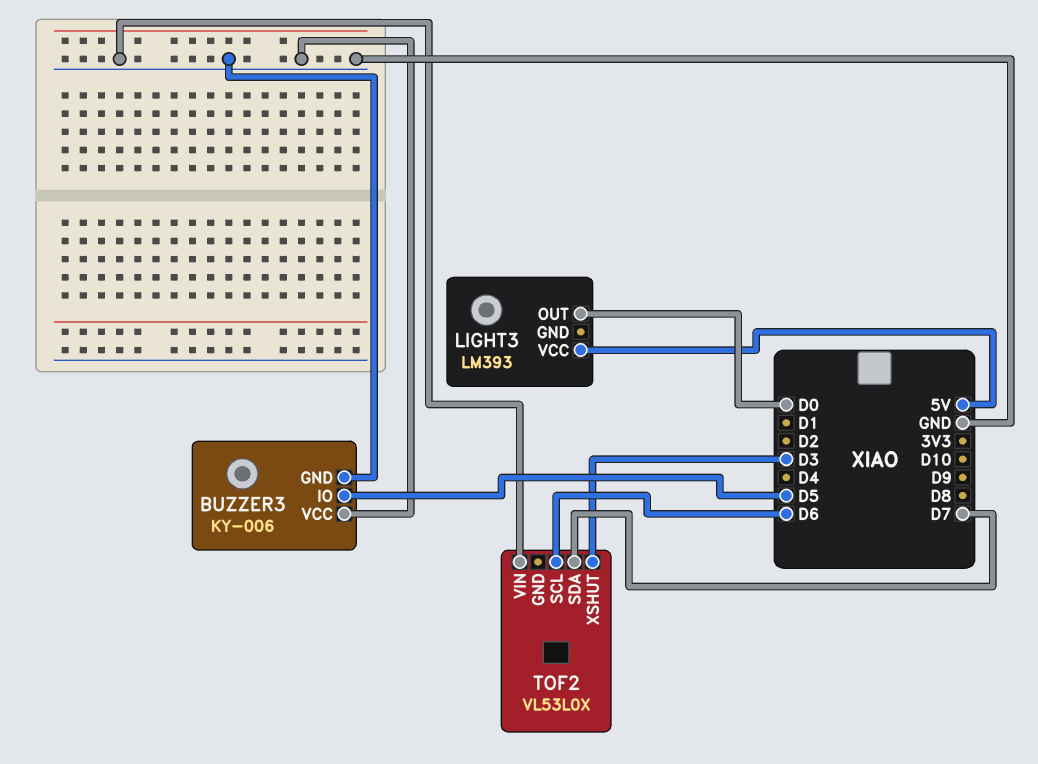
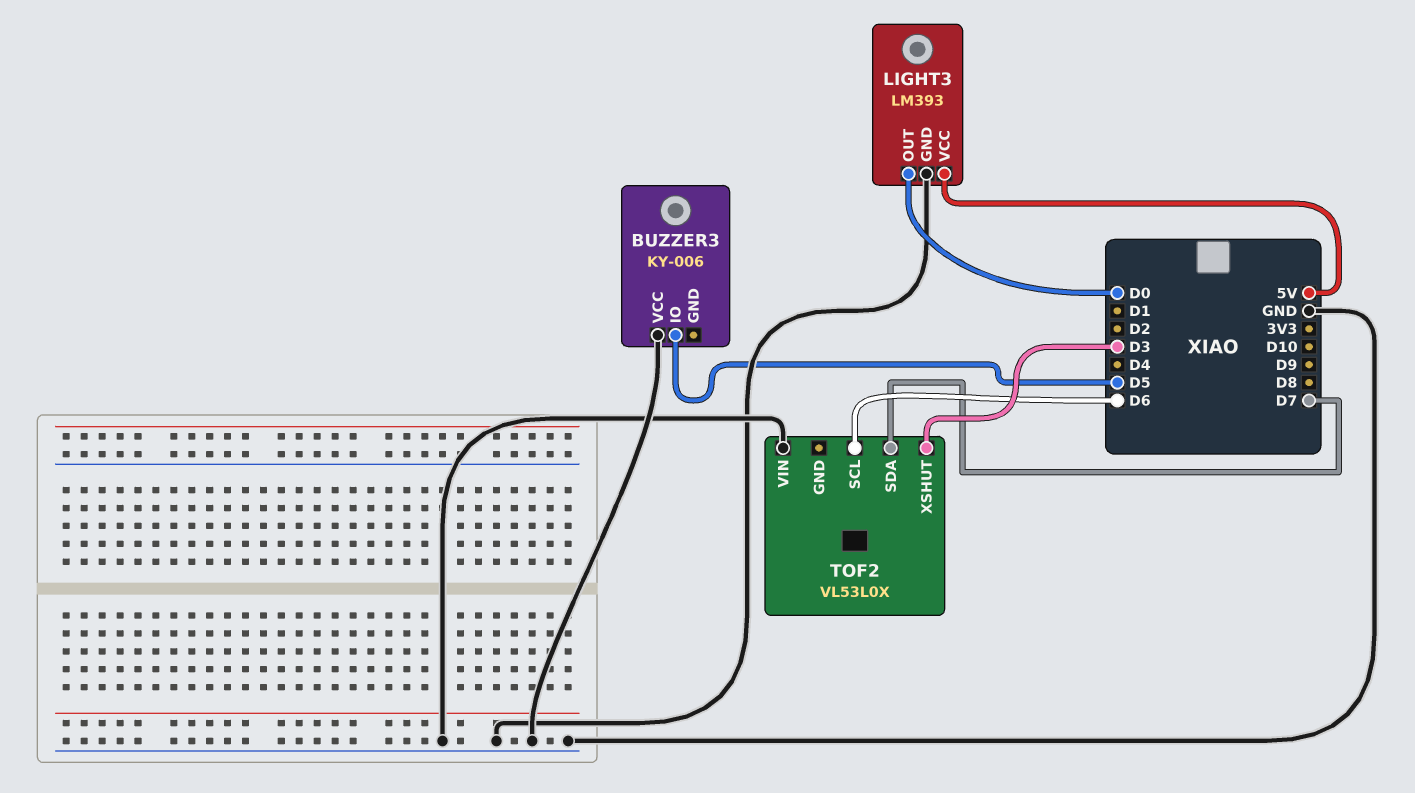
BUZZER3 pin GND: GND -> none
LIGHT3 pin GND: none -> GND

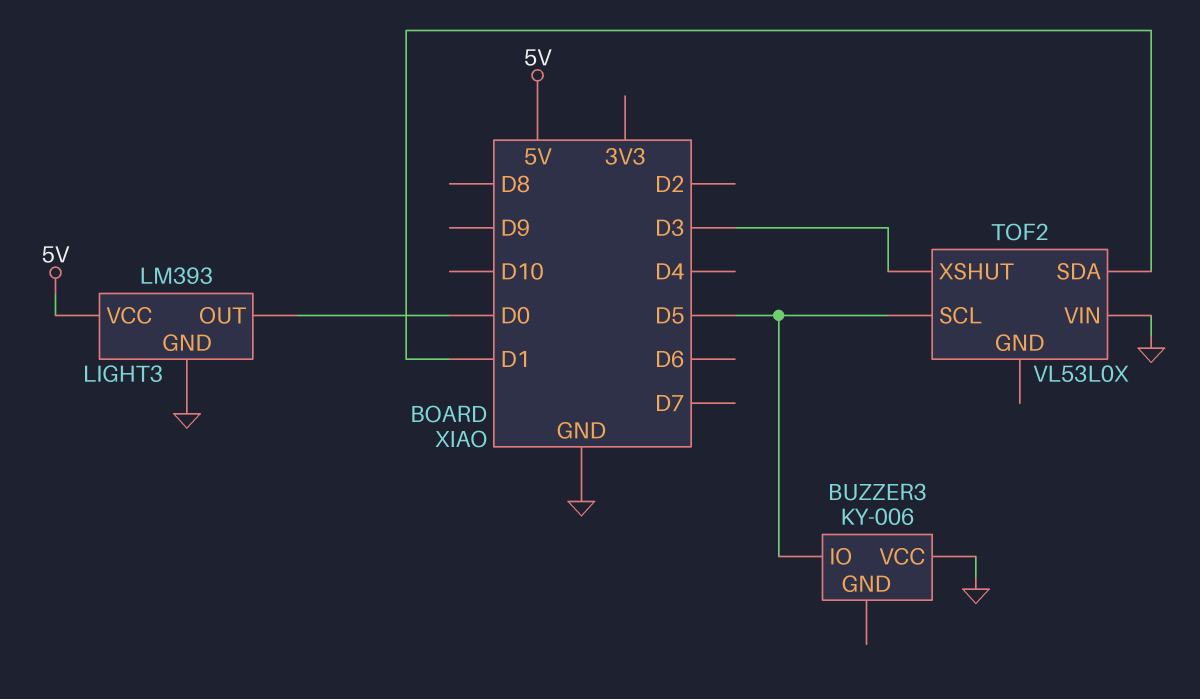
TOF2 pin SCL: D6 -> D5
TOF2 pin SDA: D7 -> D1

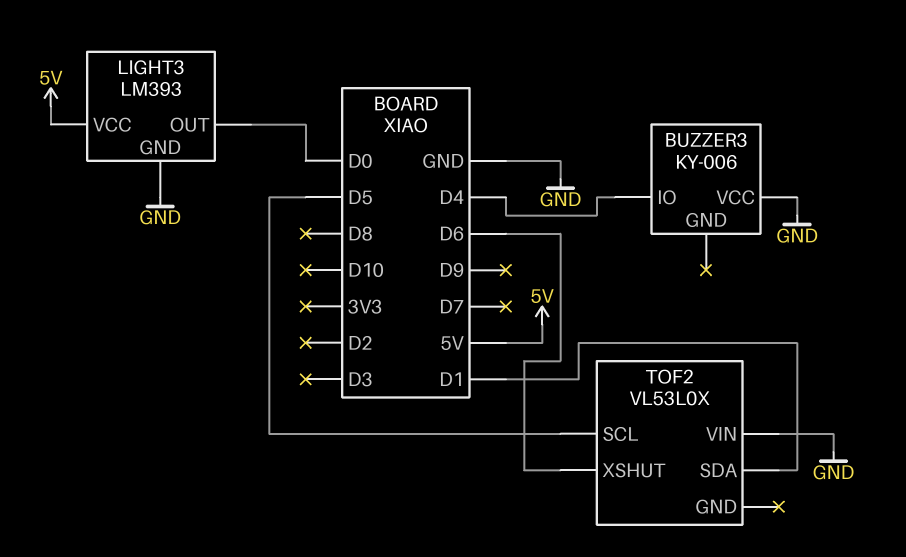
BUZZER3 pin IO: D5 -> D4
TOF2 pin XSHUT: D3 -> D6

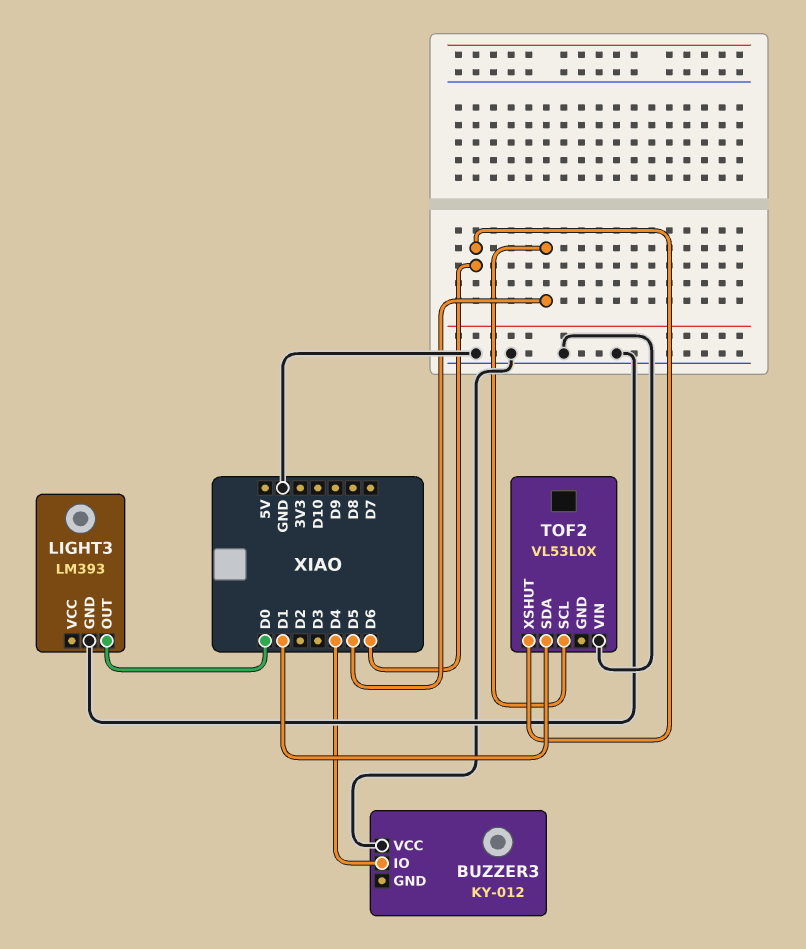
BUZZER3: KY-006 -> KY-012
LIGHT3 pin VCC: 5V -> none

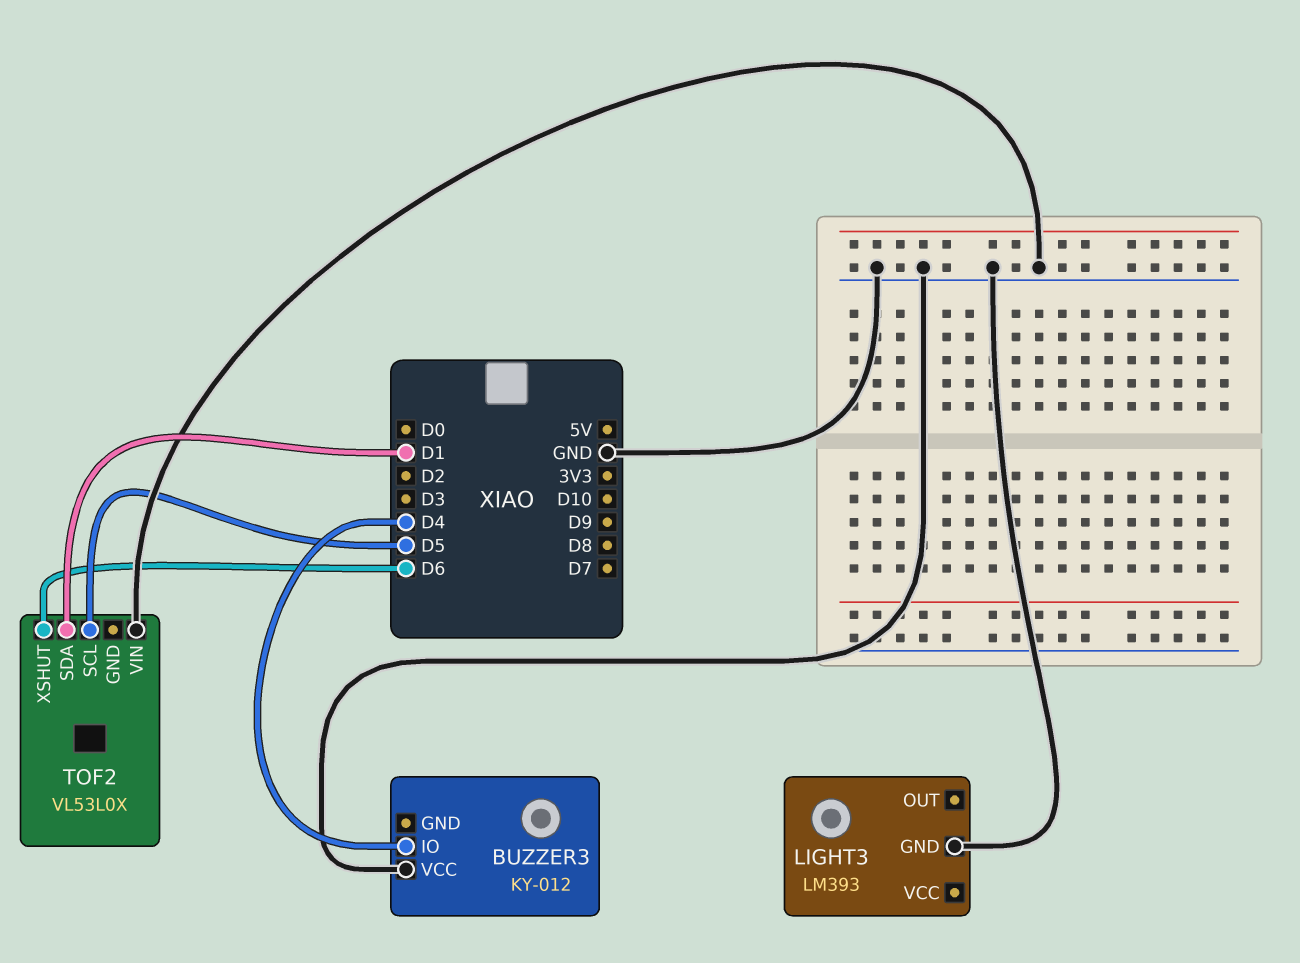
LIGHT3 pin OUT: D0 -> none

